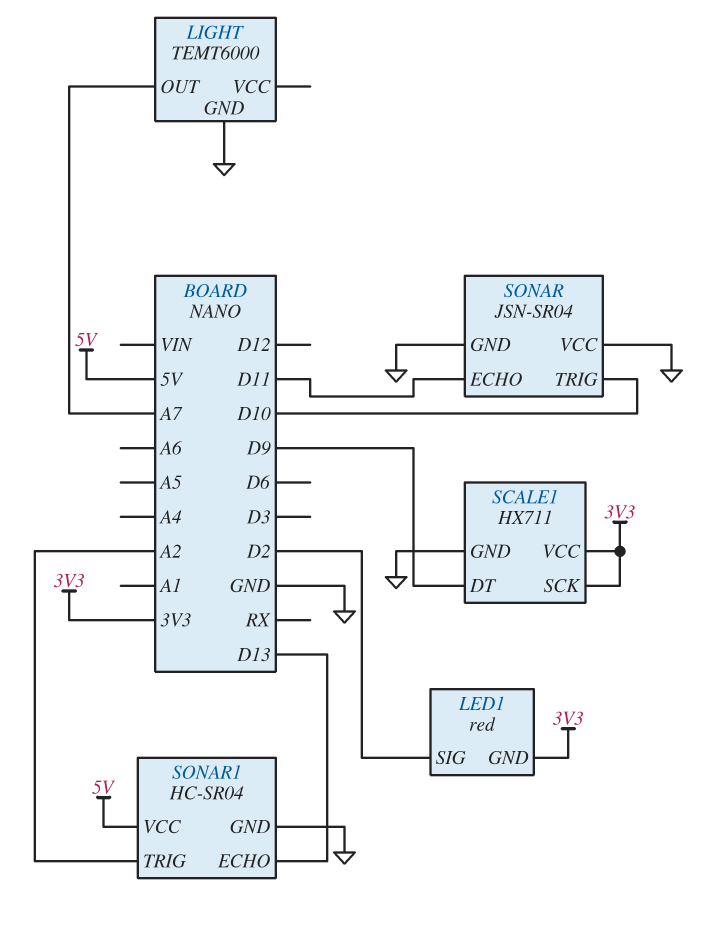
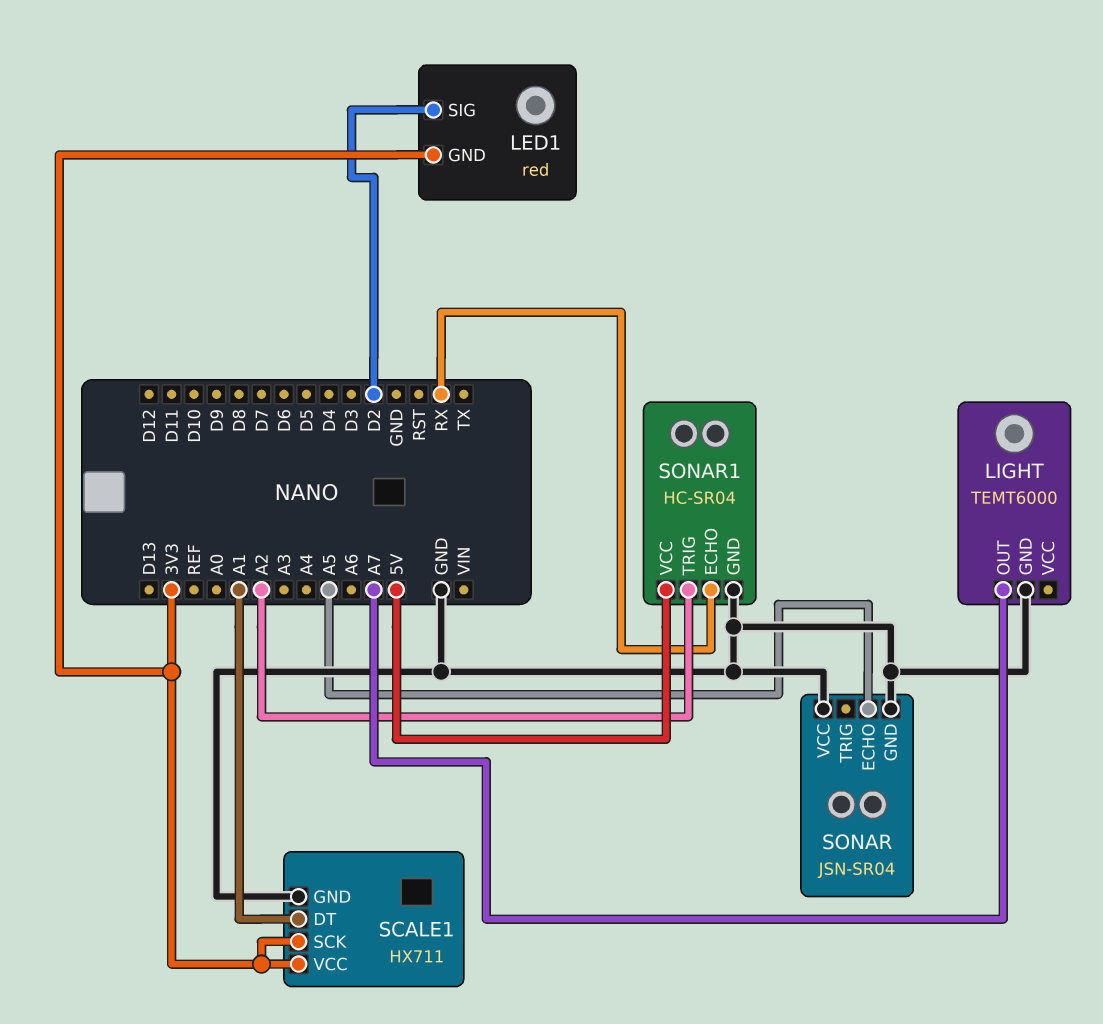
SCALE1 pin DT: D9 -> A1
SONAR pin ECHO: D11 -> A5
SONAR pin TRIG: D10 -> none
SONAR1 pin ECHO: D13 -> RX

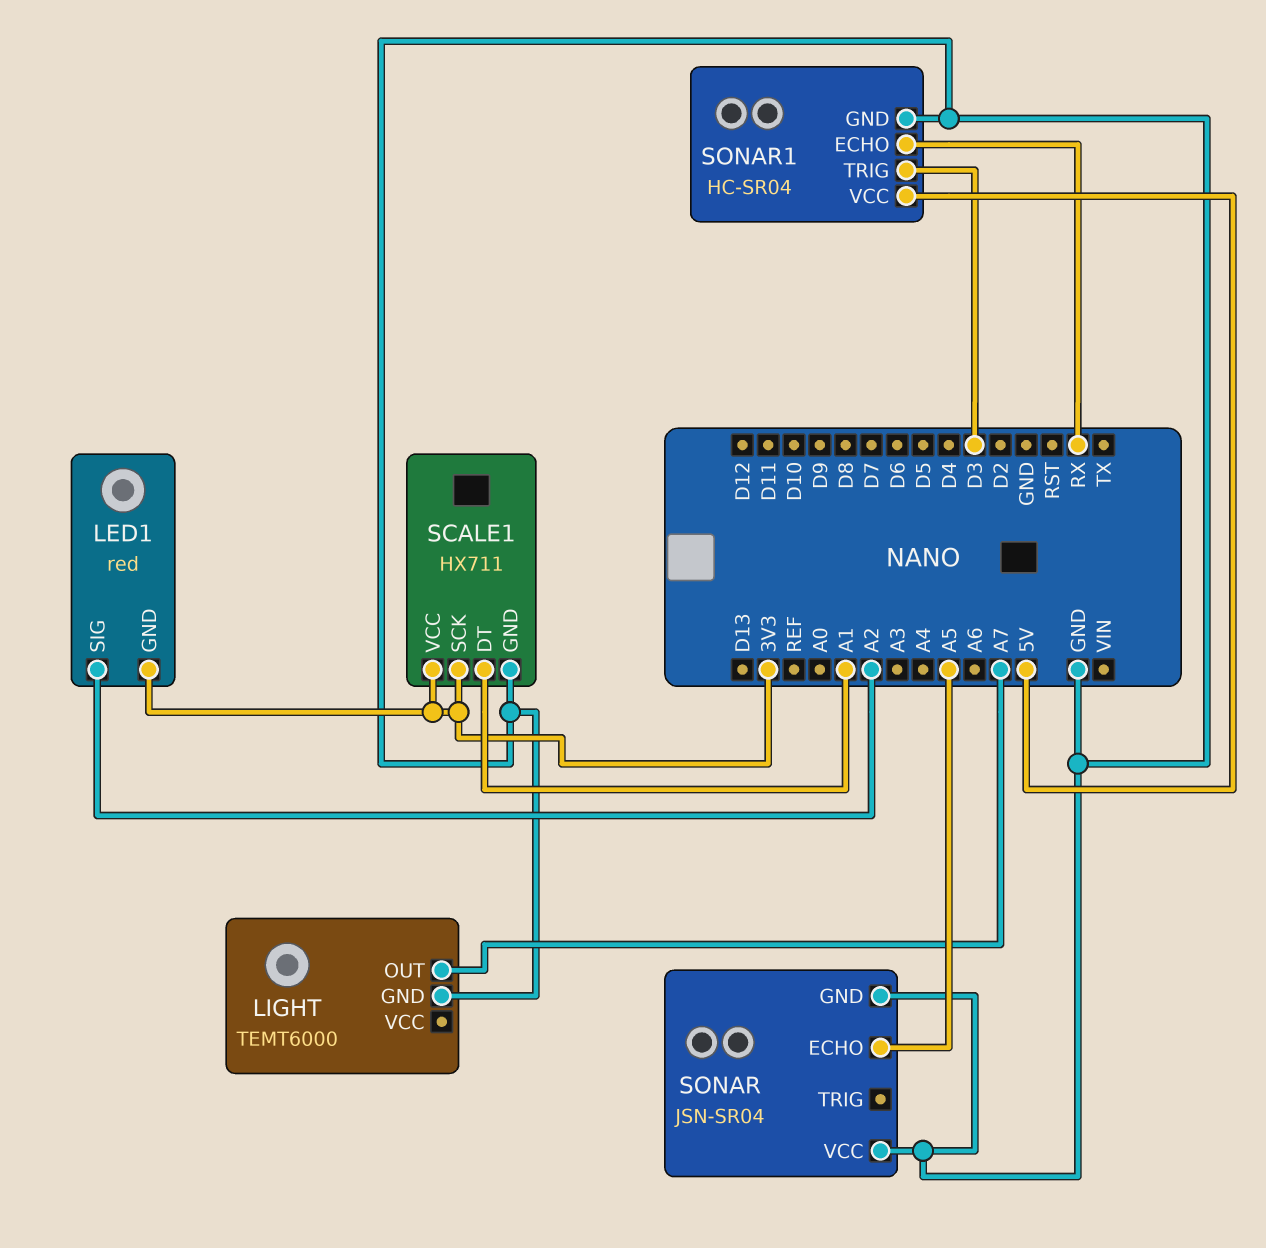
LED1 pin SIG: D2 -> A2
SONAR1 pin TRIG: A2 -> D3

